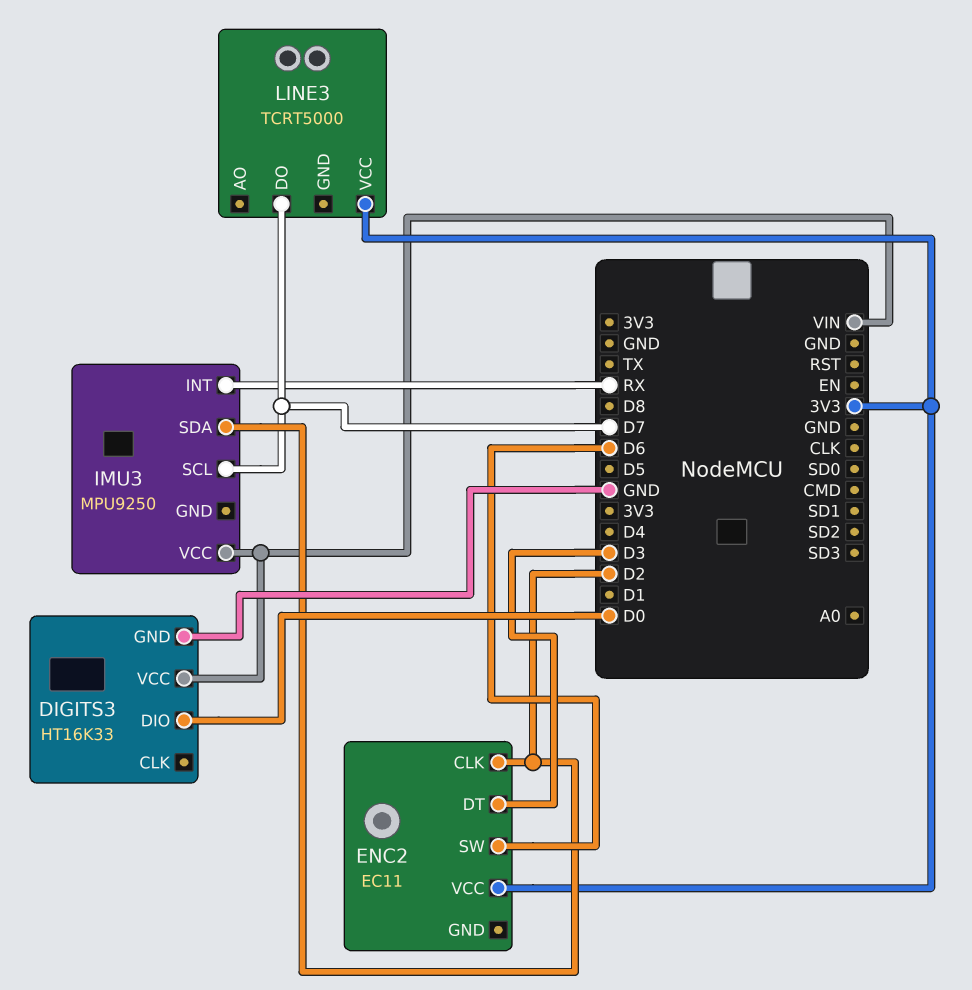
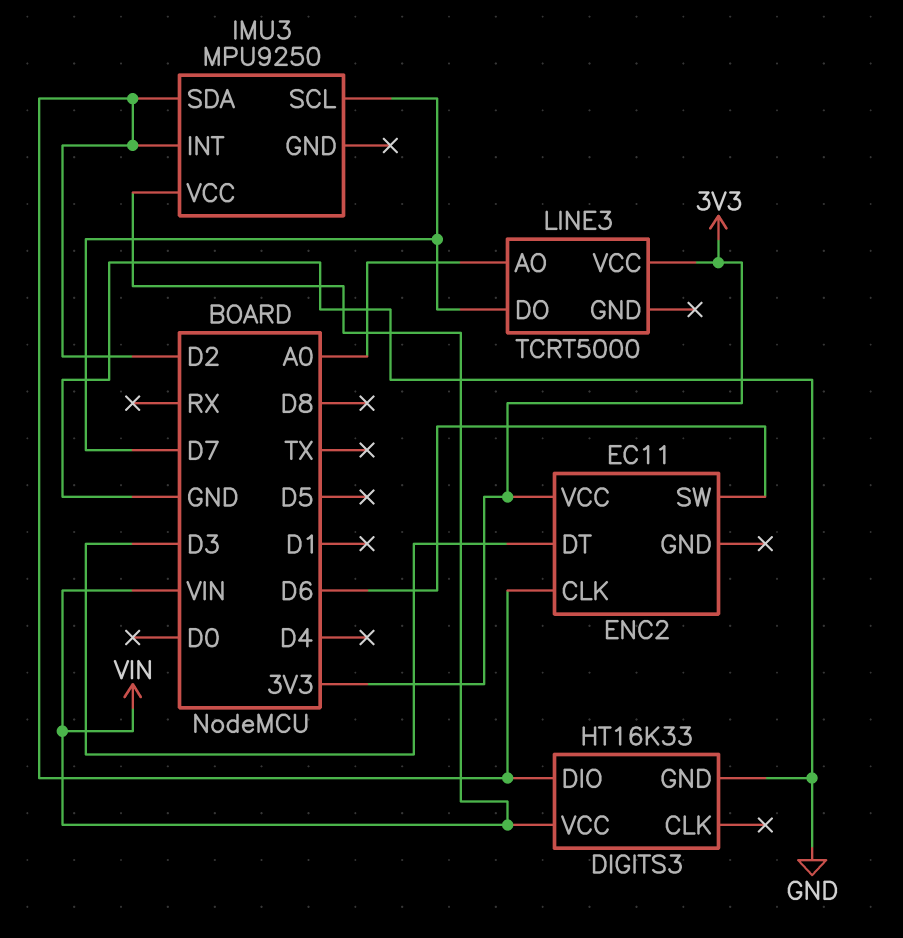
DIGITS3 pin DIO: D0 -> D2
IMU3 pin INT: RX -> D2
LINE3 pin AO: none -> A0

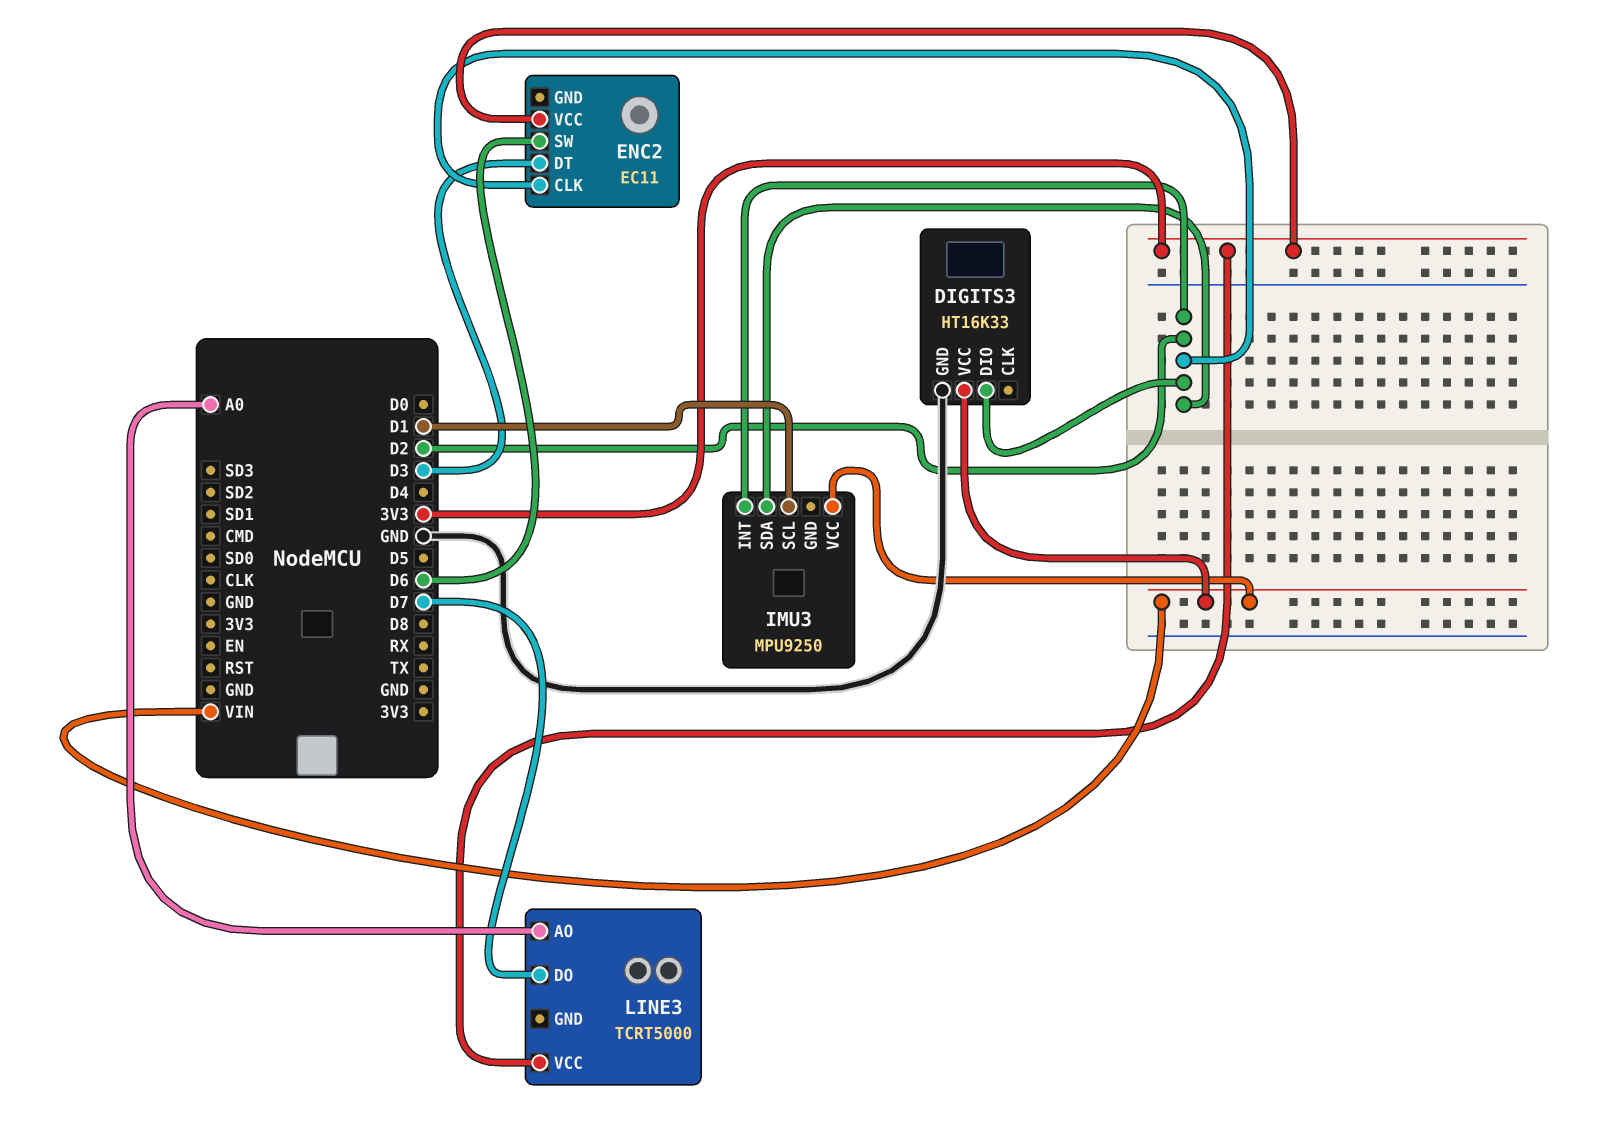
IMU3 pin SCL: D7 -> D1

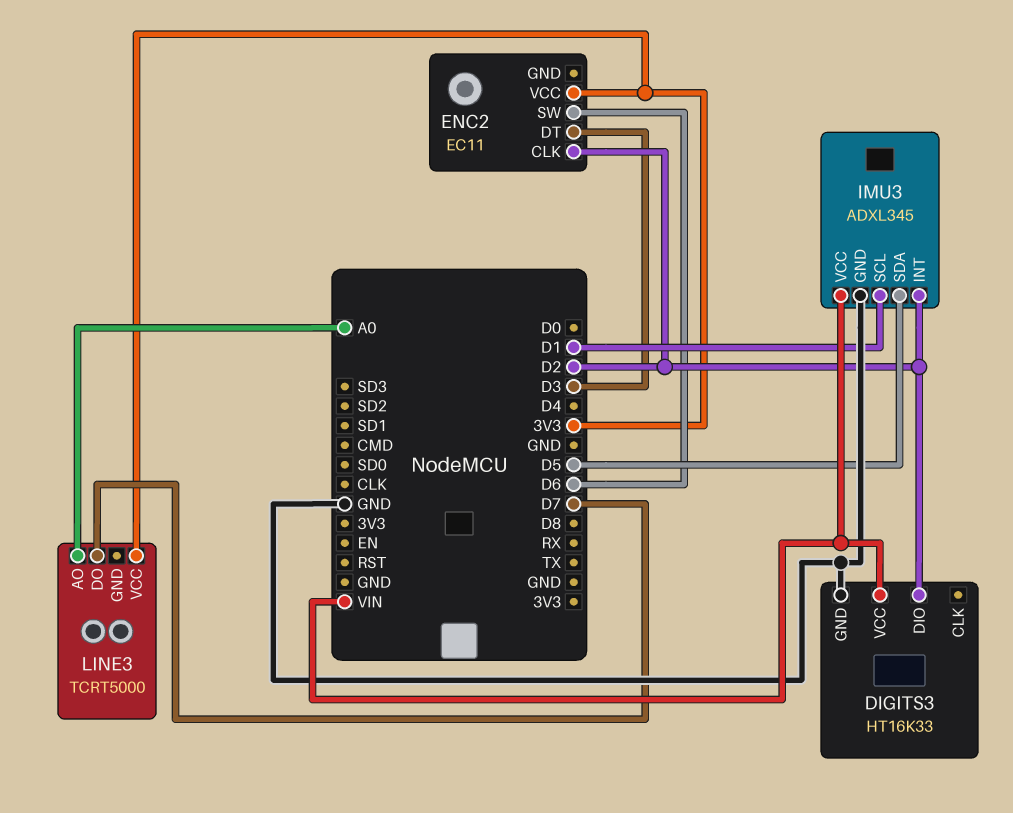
IMU3: MPU9250 -> ADXL345
IMU3 pin GND: none -> GND
IMU3 pin SDA: D2 -> D5

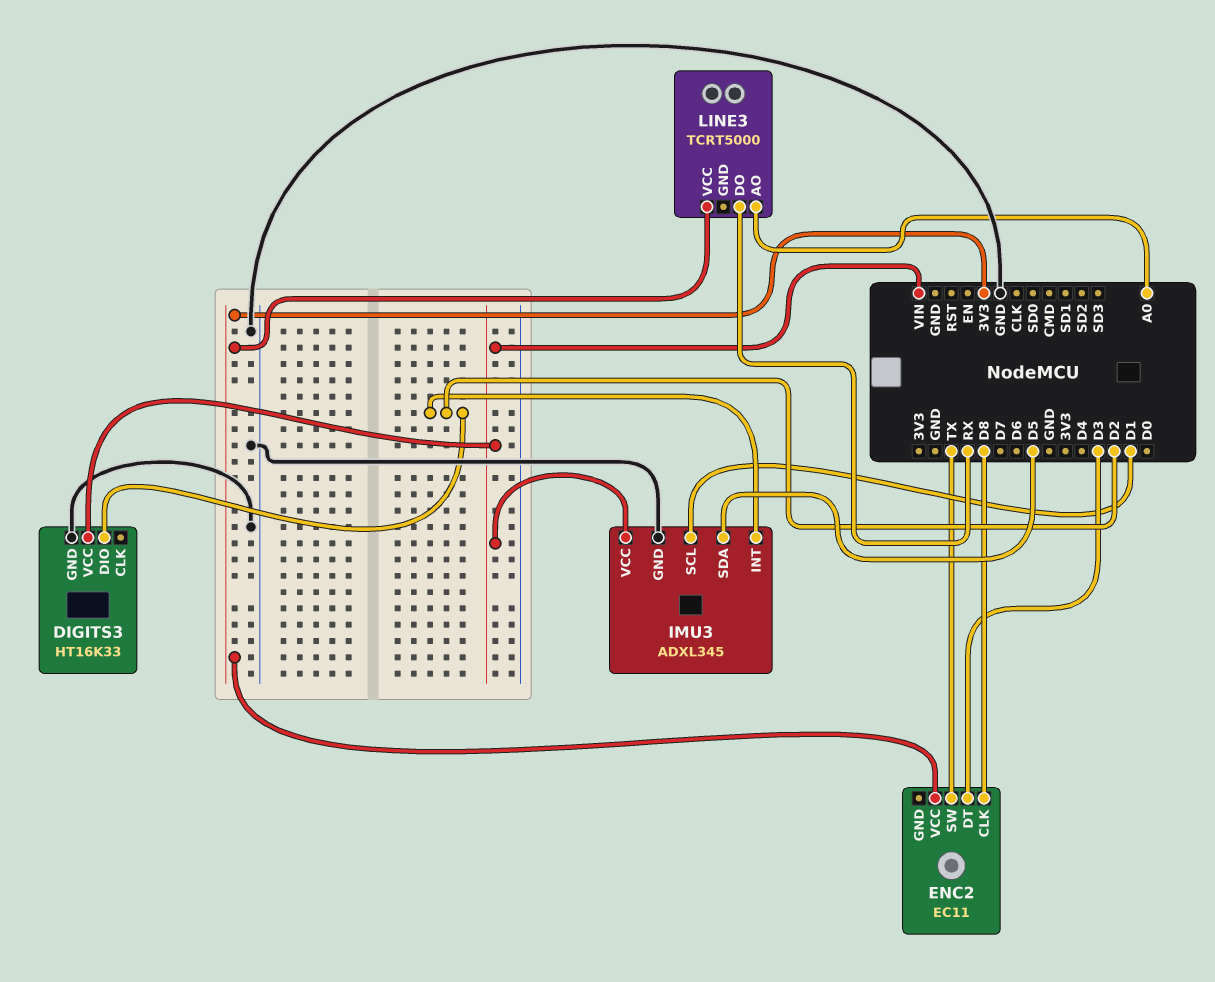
ENC2 pin CLK: D2 -> D8
ENC2 pin SW: D6 -> TX
LINE3 pin DO: D7 -> RX

